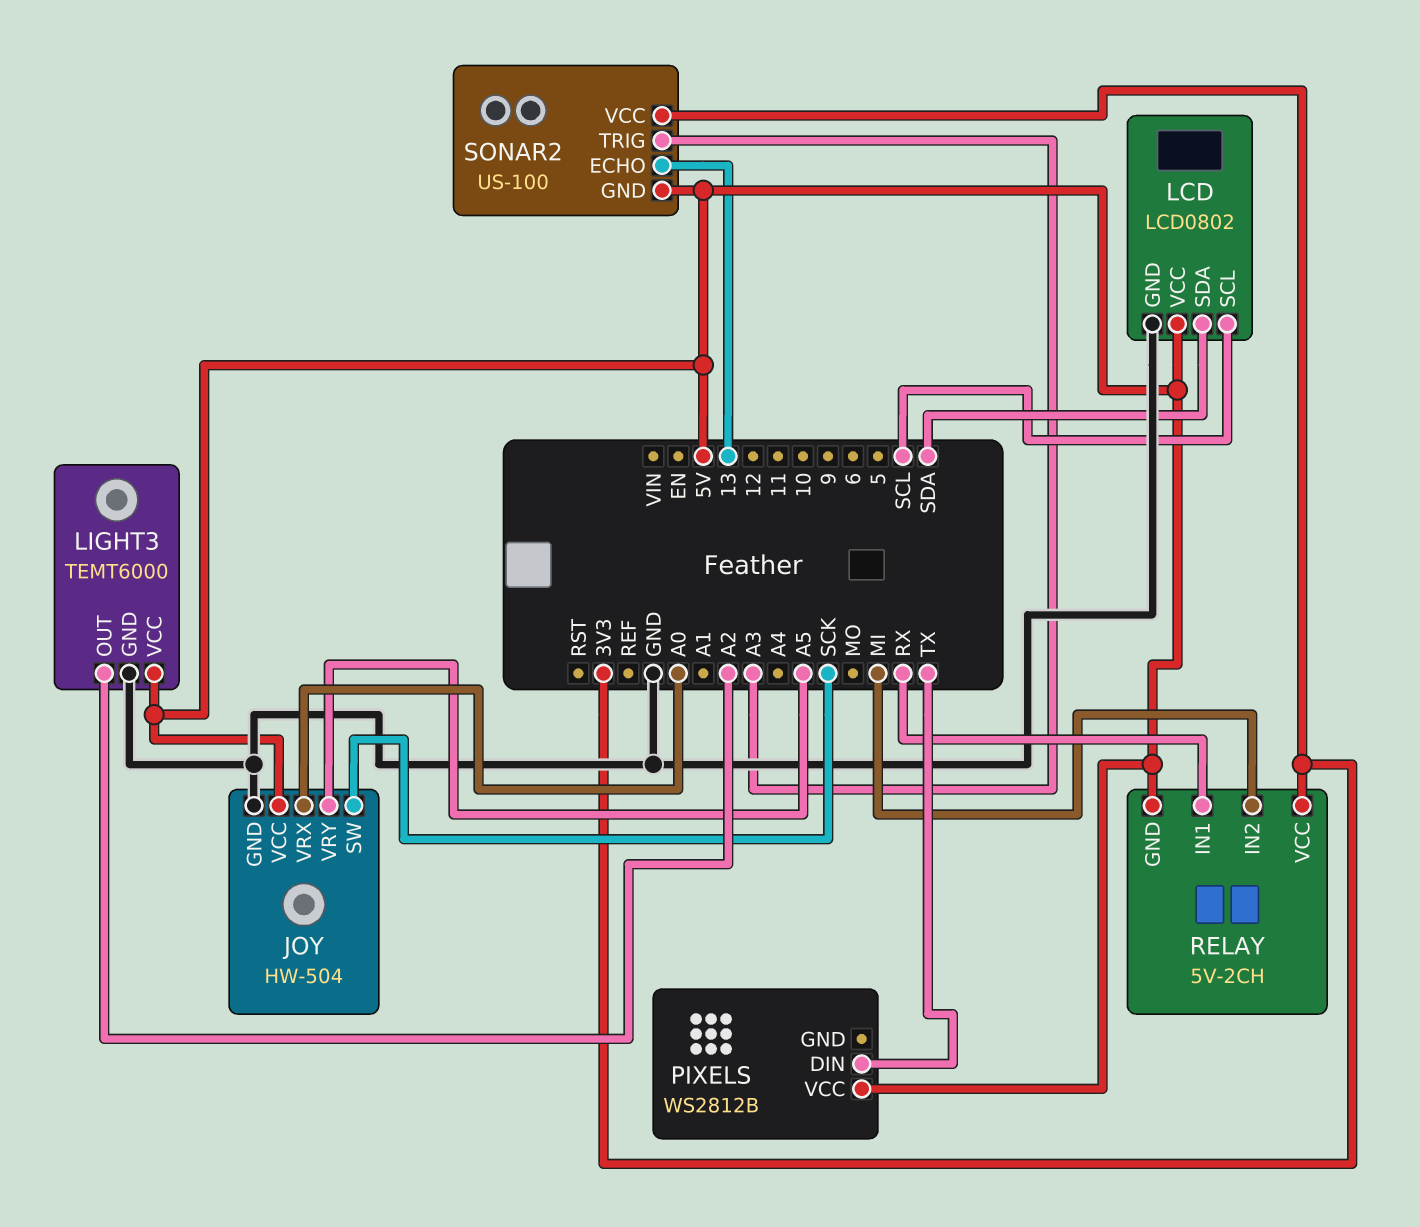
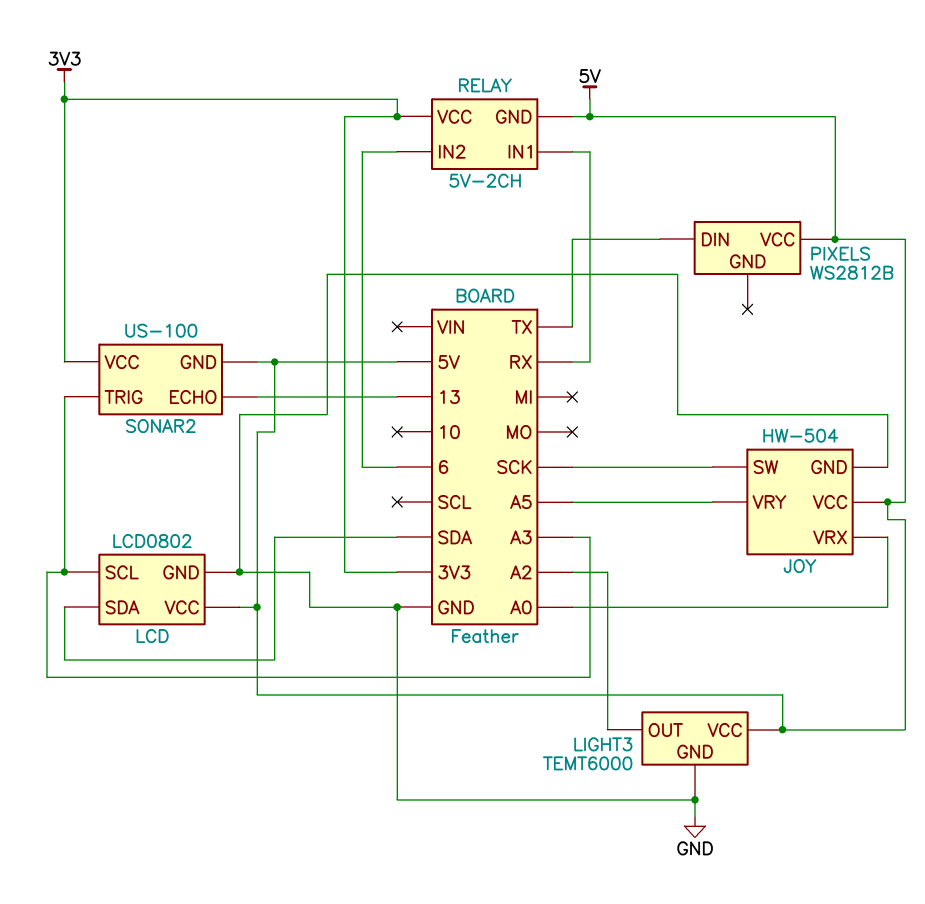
LCD pin SCL: SCL -> A3
RELAY pin IN2: MI -> 6

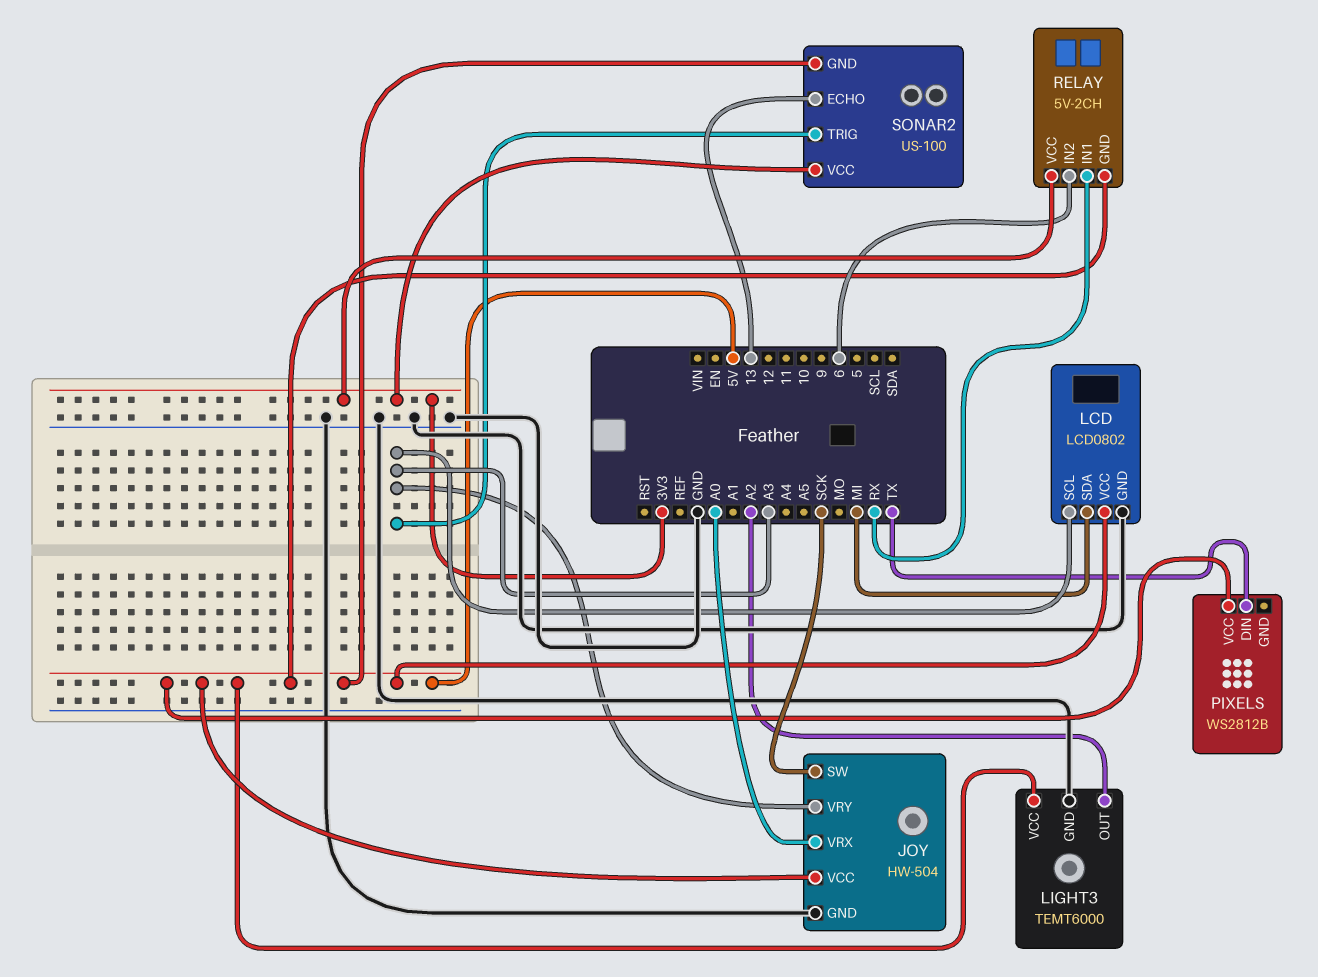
JOY pin VRY: A5 -> A3
LCD pin SDA: SDA -> MI

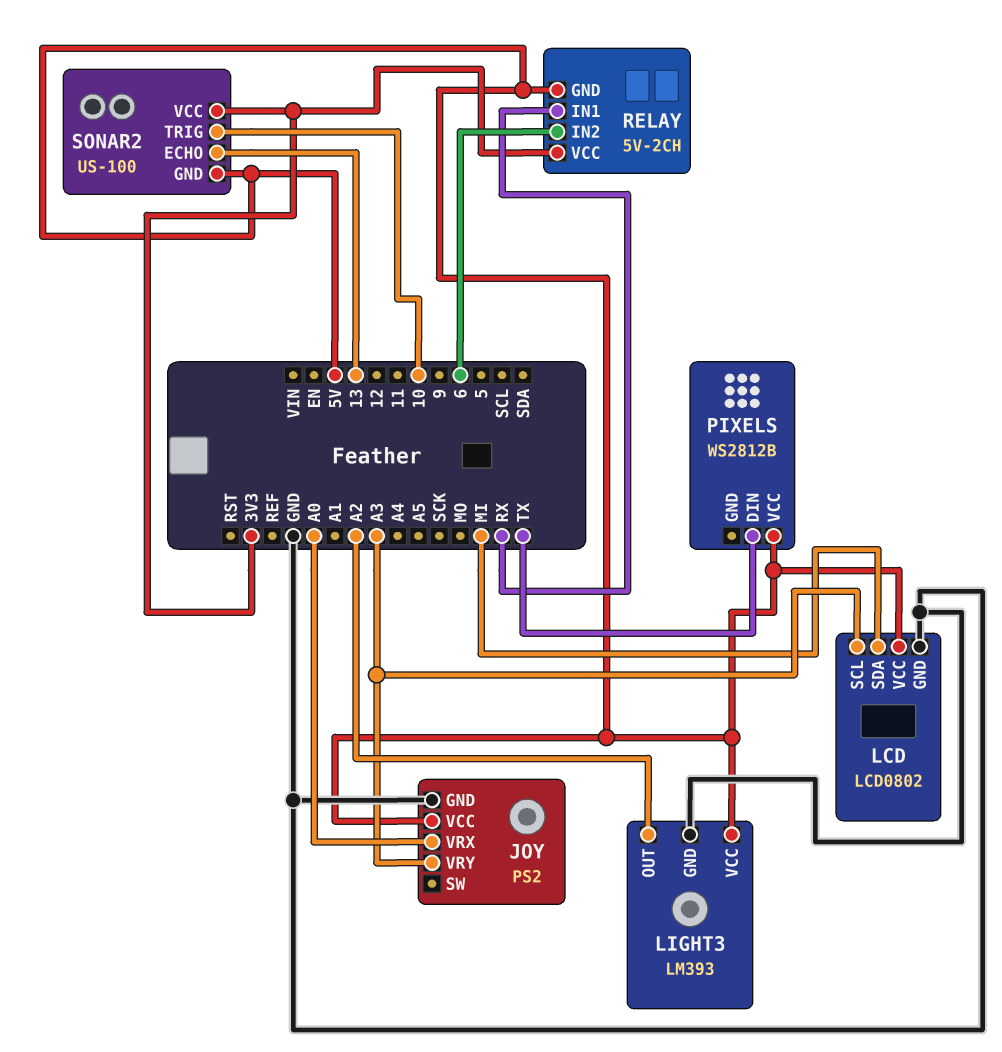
JOY: HW-504 -> PS2
JOY pin SW: SCK -> none
LIGHT3: TEMT6000 -> LM393
SONAR2 pin TRIG: A3 -> 10

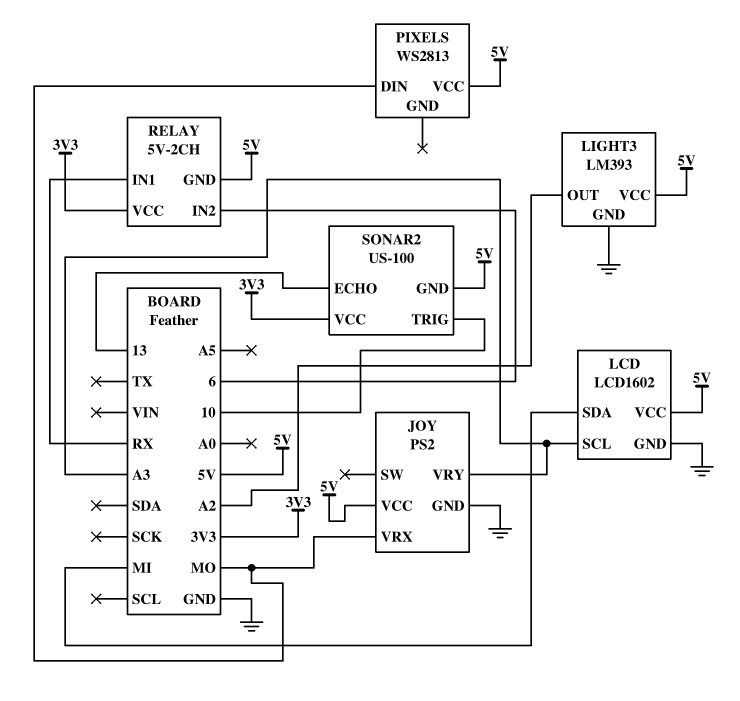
JOY pin VRX: A0 -> MO
LCD: LCD0802 -> LCD1602
PIXELS: WS2812B -> WS2813
PIXELS pin DIN: TX -> MO

